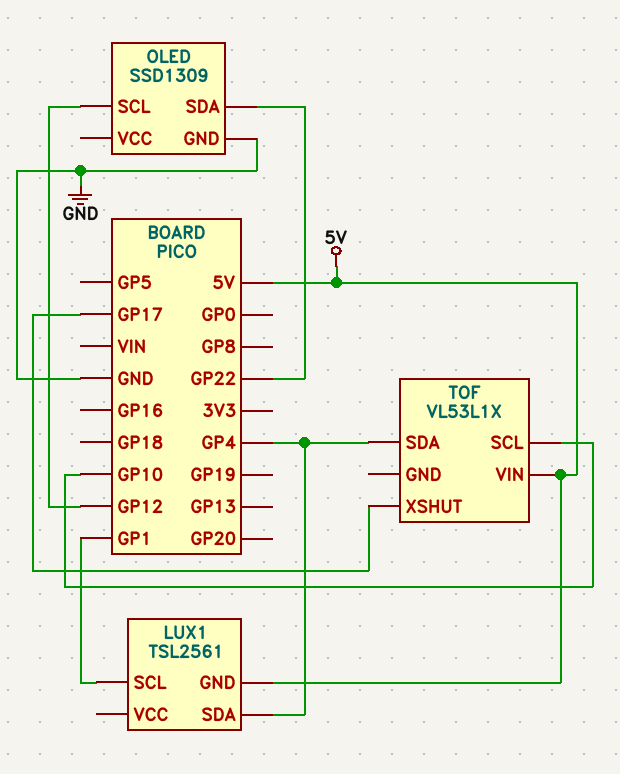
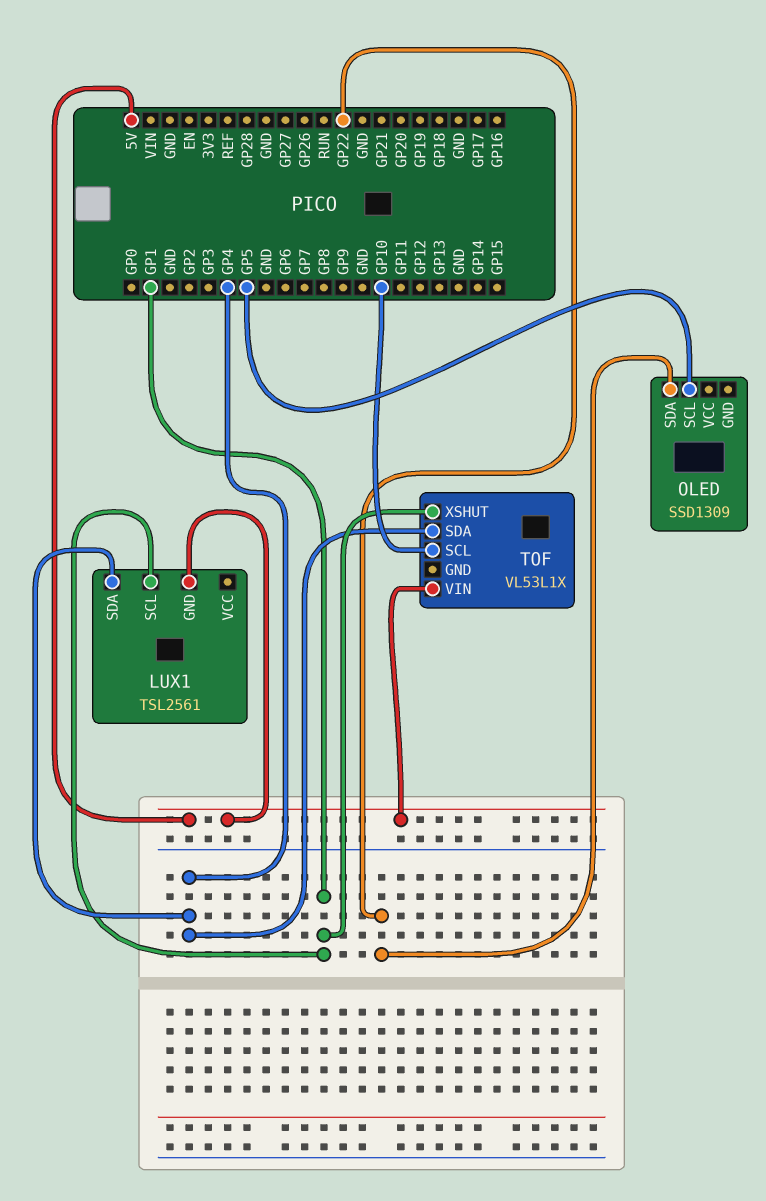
OLED pin GND: GND -> none
OLED pin SCL: GP12 -> GP5
TOF pin XSHUT: GP17 -> GP1

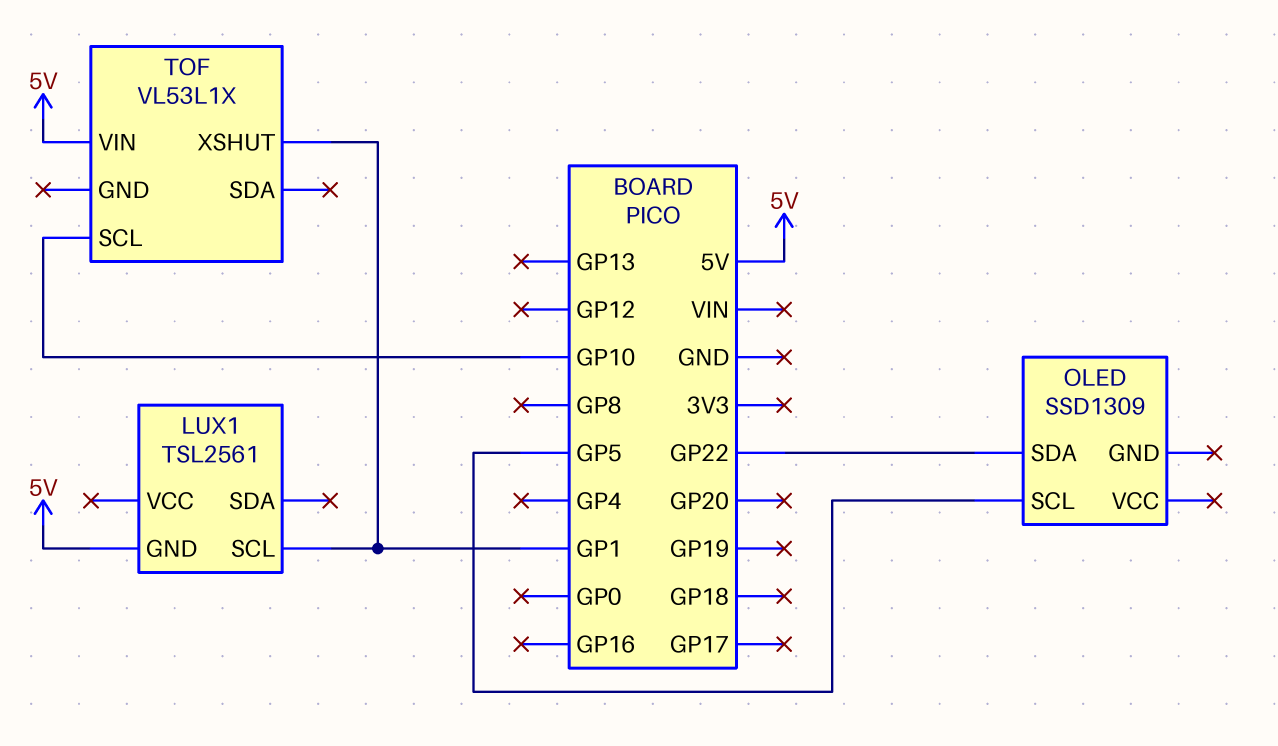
LUX1 pin SDA: GP4 -> none
TOF pin SDA: GP4 -> none

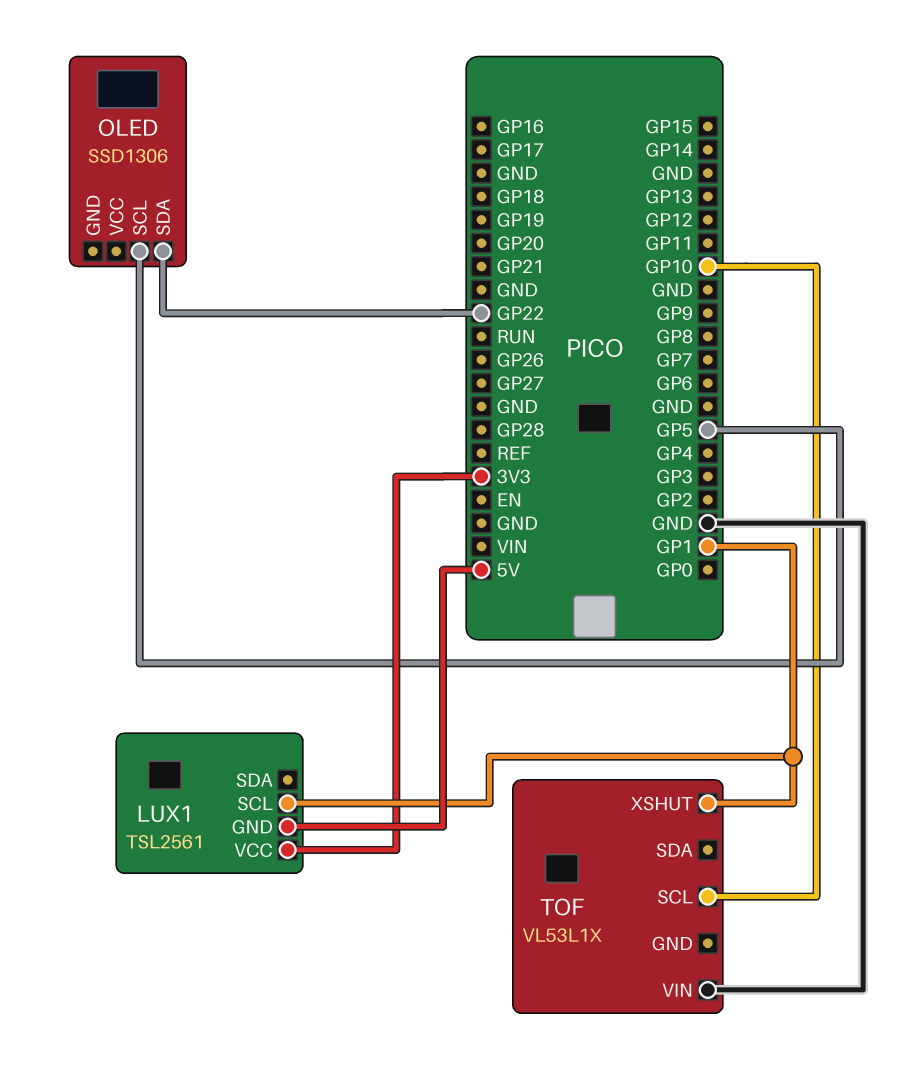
LUX1 pin VCC: none -> 3V3
OLED: SSD1309 -> SSD1306
TOF pin VIN: 5V -> GND

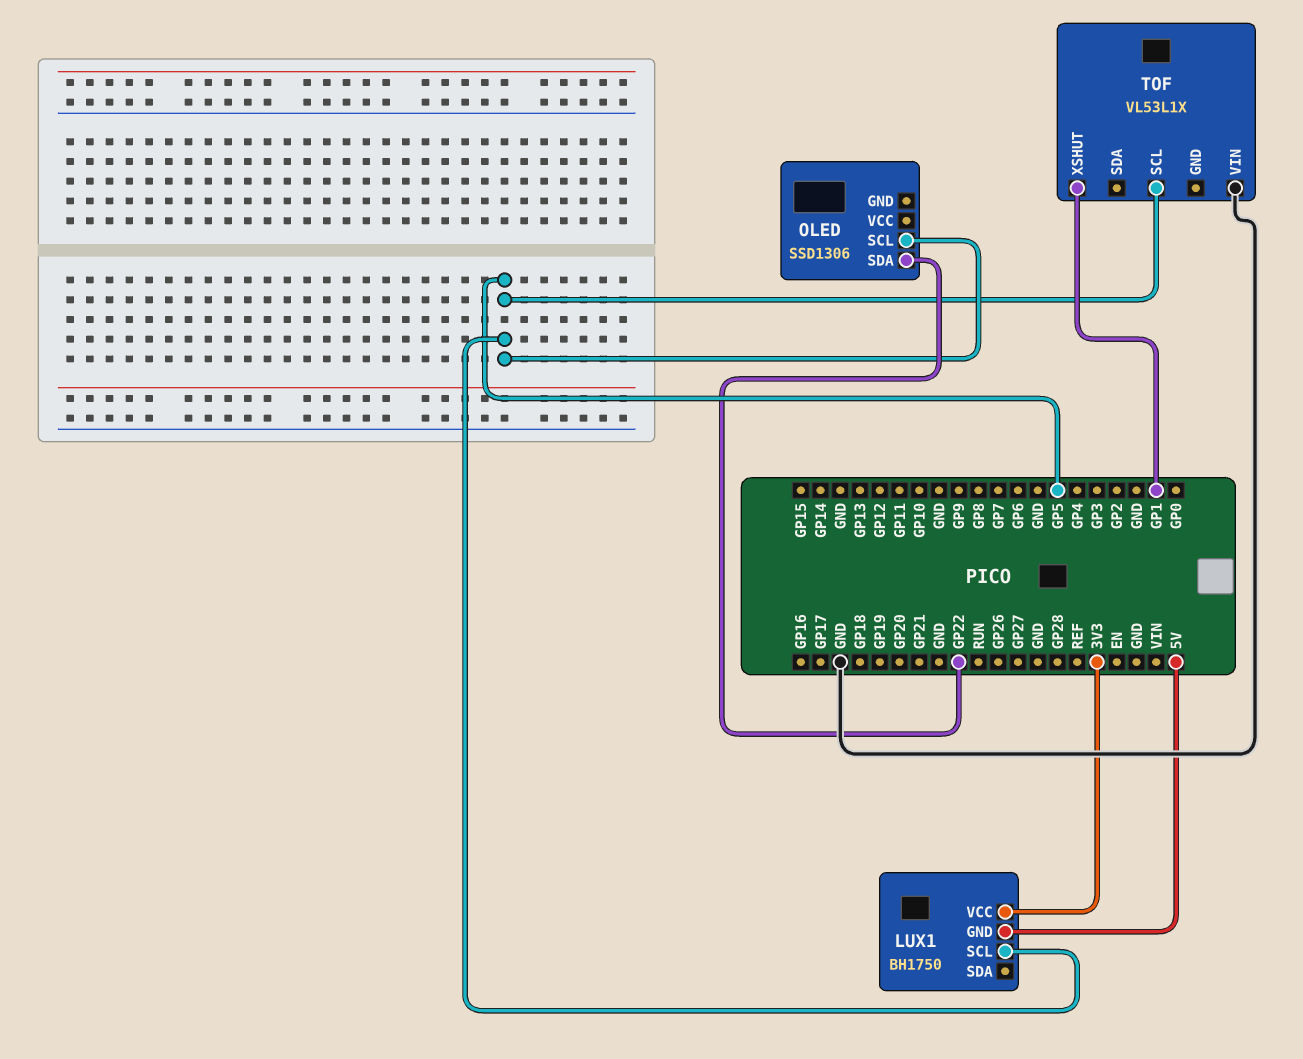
LUX1: TSL2561 -> BH1750
LUX1 pin SCL: GP1 -> GP5
TOF pin SCL: GP10 -> GP5

